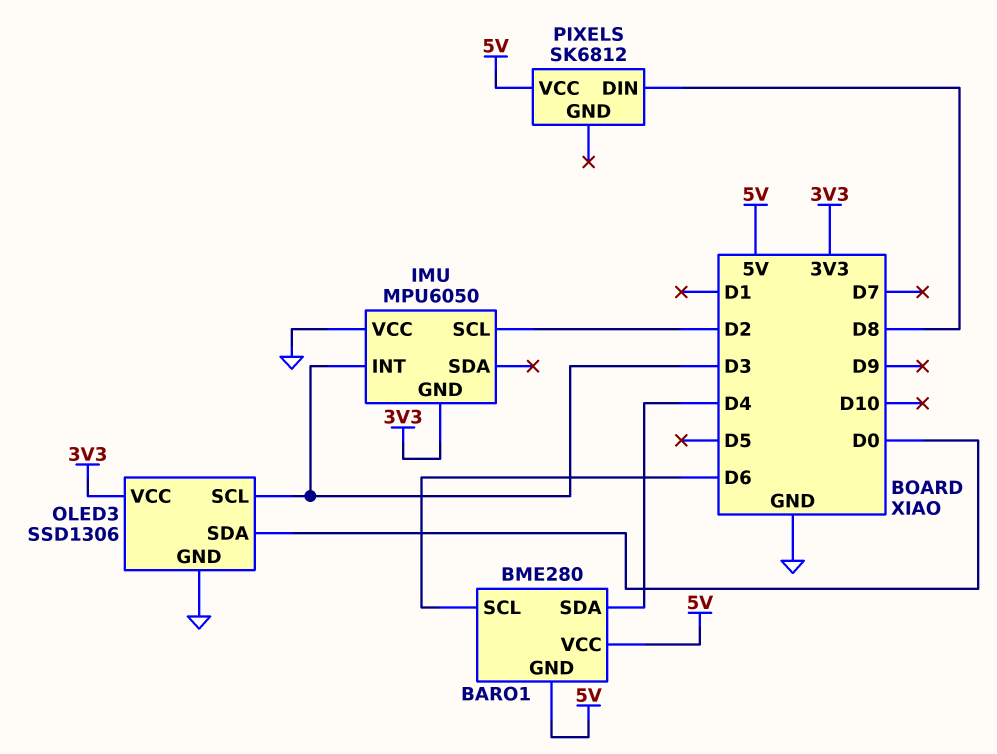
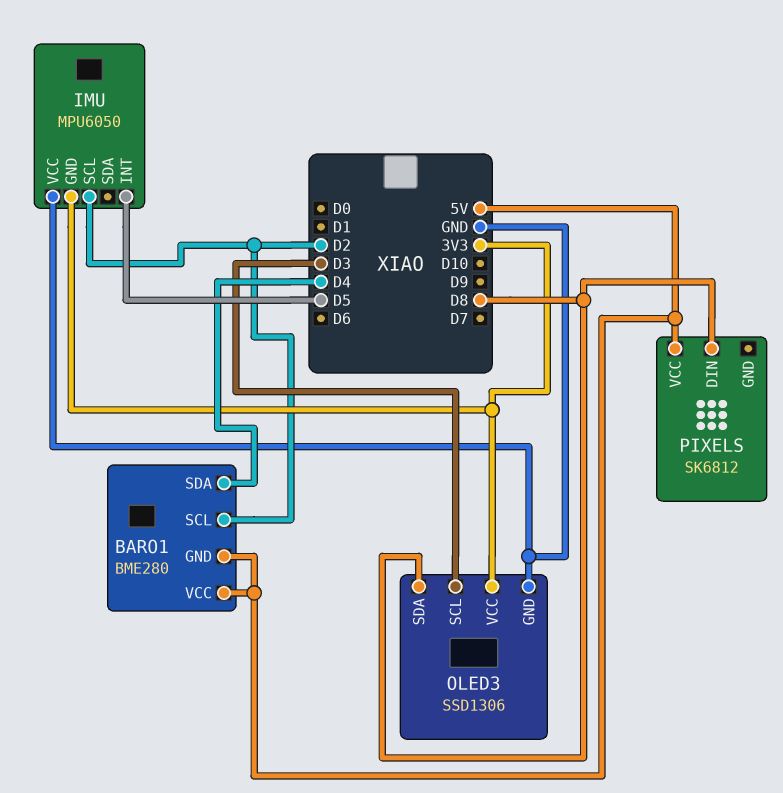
BARO1 pin SCL: D6 -> D2
IMU pin INT: D3 -> D5
OLED3 pin SDA: D0 -> D8

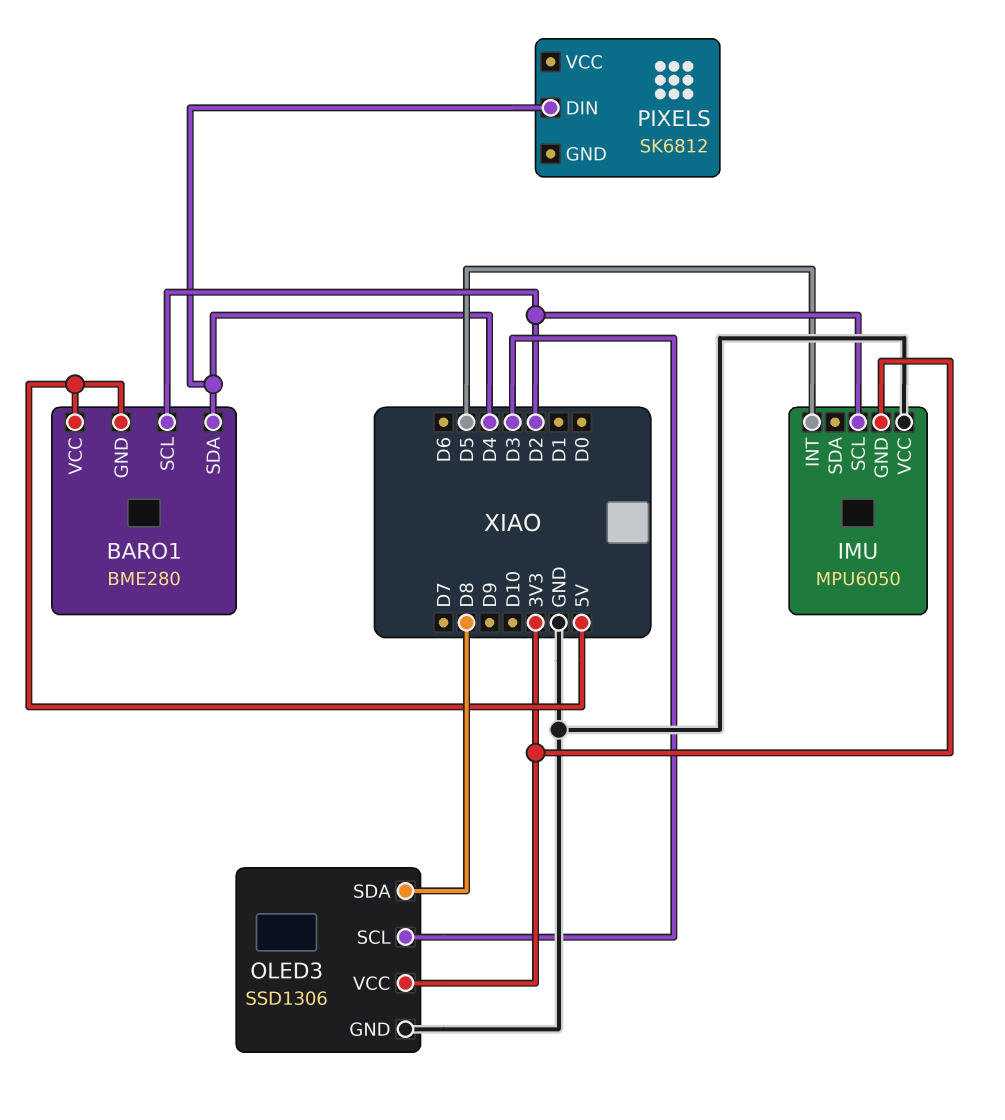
PIXELS pin DIN: D8 -> D4
PIXELS pin VCC: 5V -> none

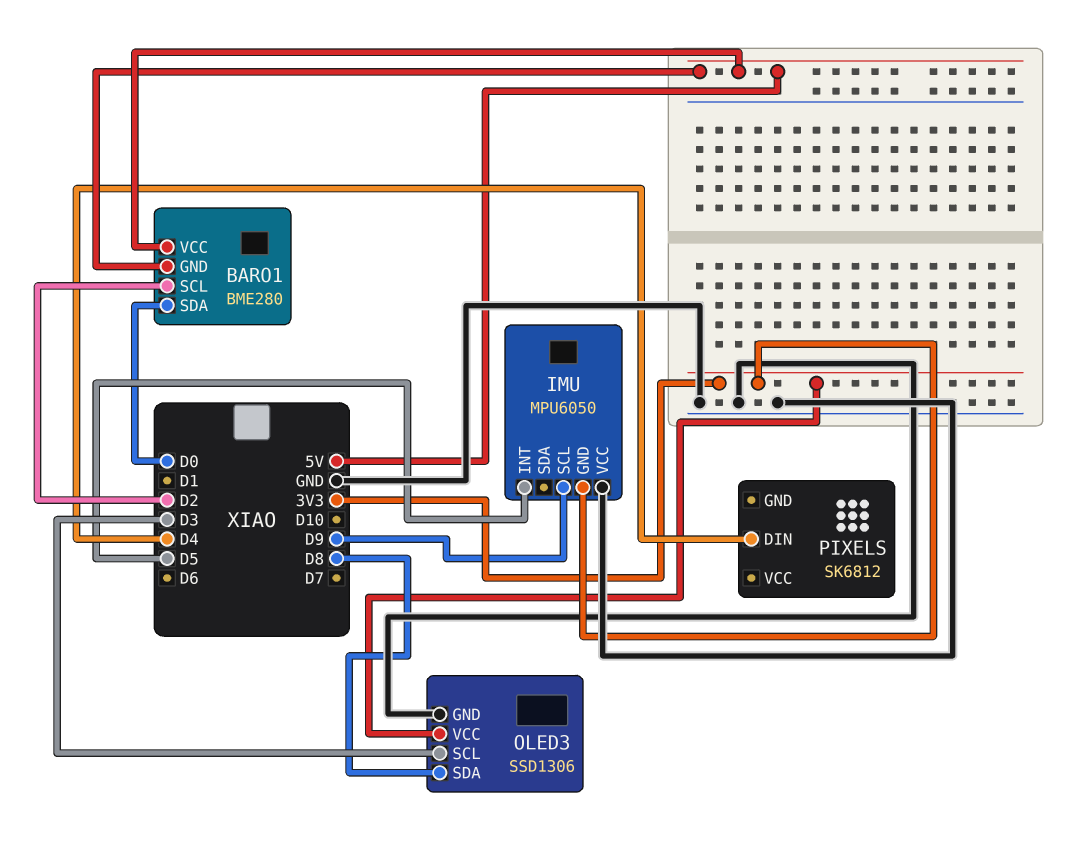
BARO1 pin SDA: D4 -> D0
IMU pin SCL: D2 -> D9

